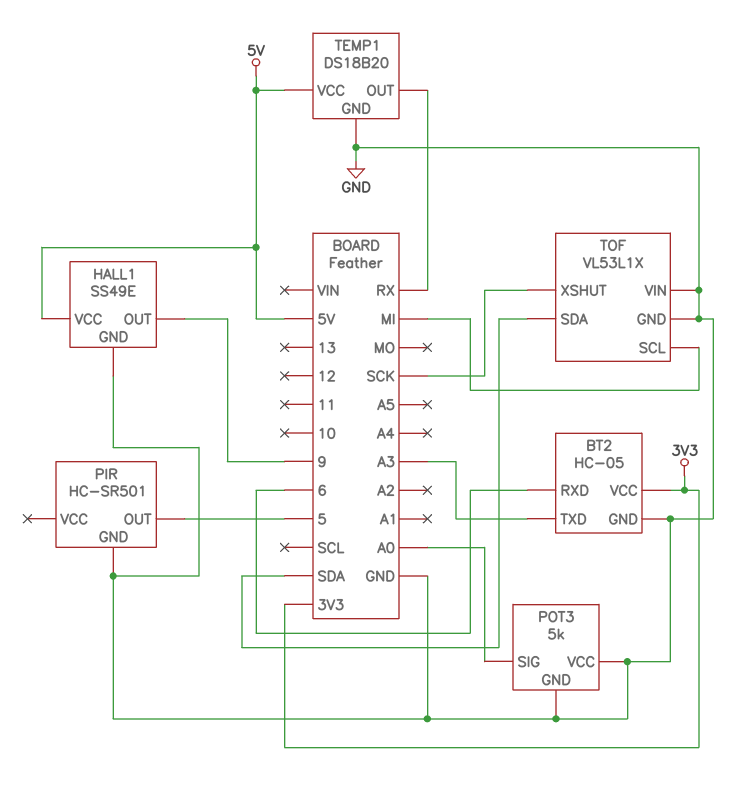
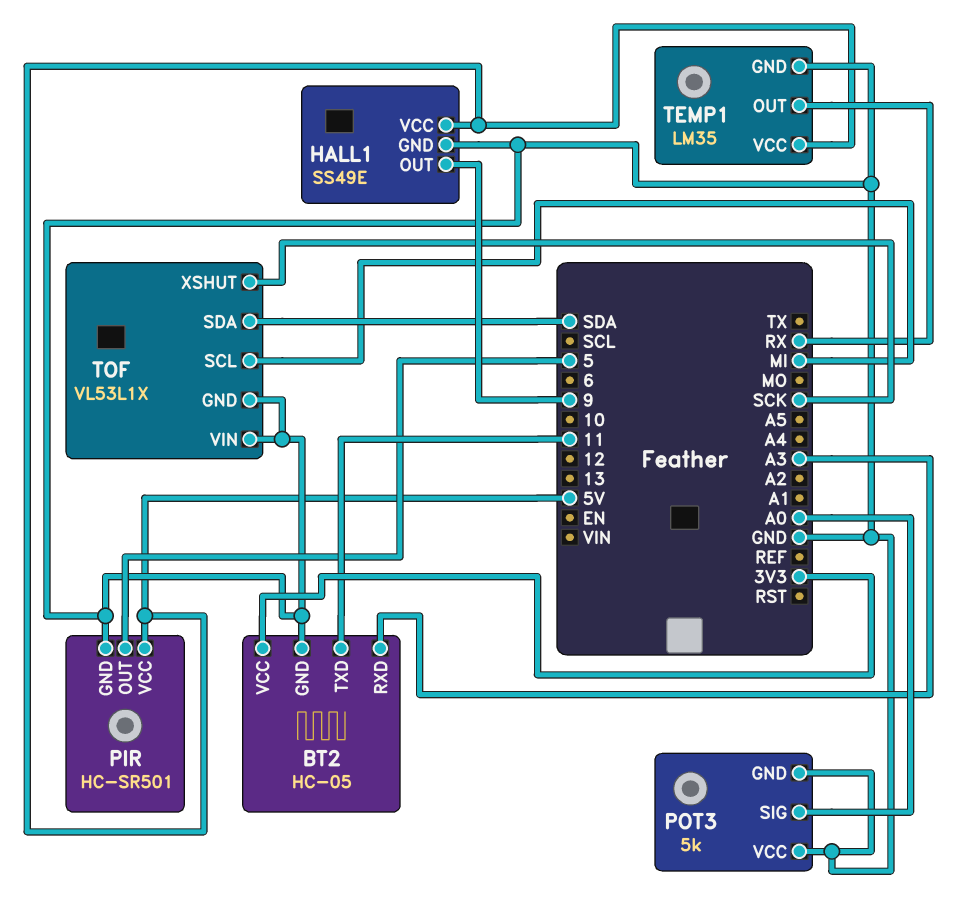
BT2 pin RXD: 6 -> A3
BT2 pin TXD: A3 -> 11
PIR pin VCC: none -> 5V
TEMP1: DS18B20 -> LM35

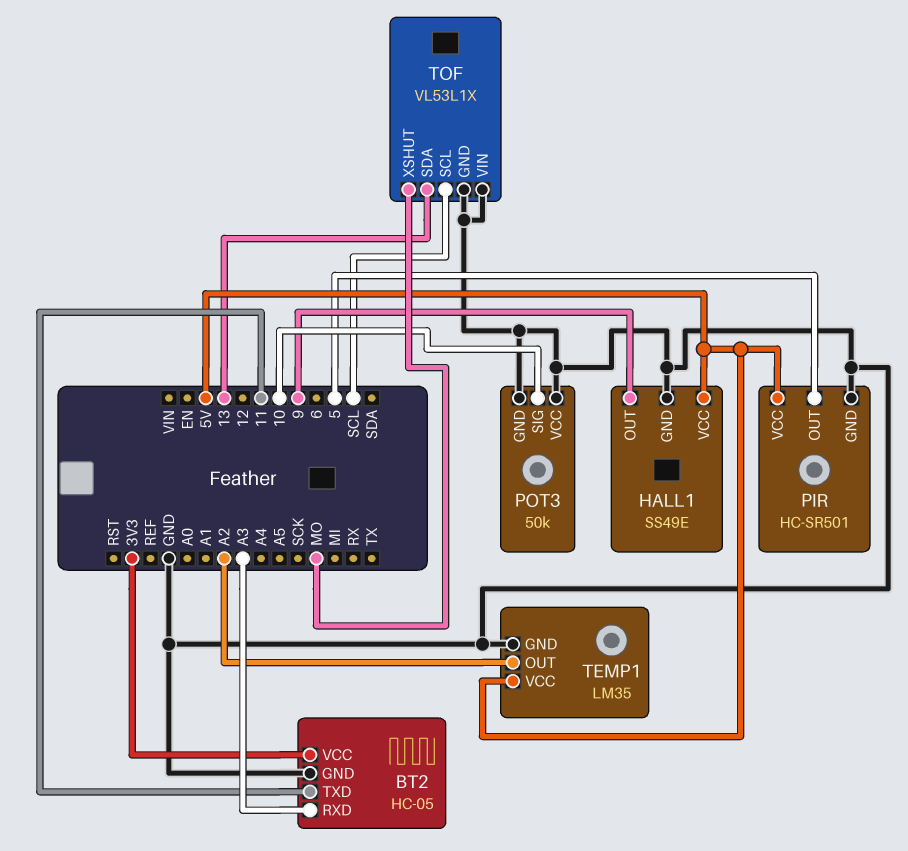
POT3: 5k -> 50k
POT3 pin SIG: A0 -> 10
TEMP1 pin OUT: RX -> A2
TOF pin SCL: MI -> SCL
TOF pin SDA: SDA -> 13
TOF pin XSHUT: SCK -> MO

